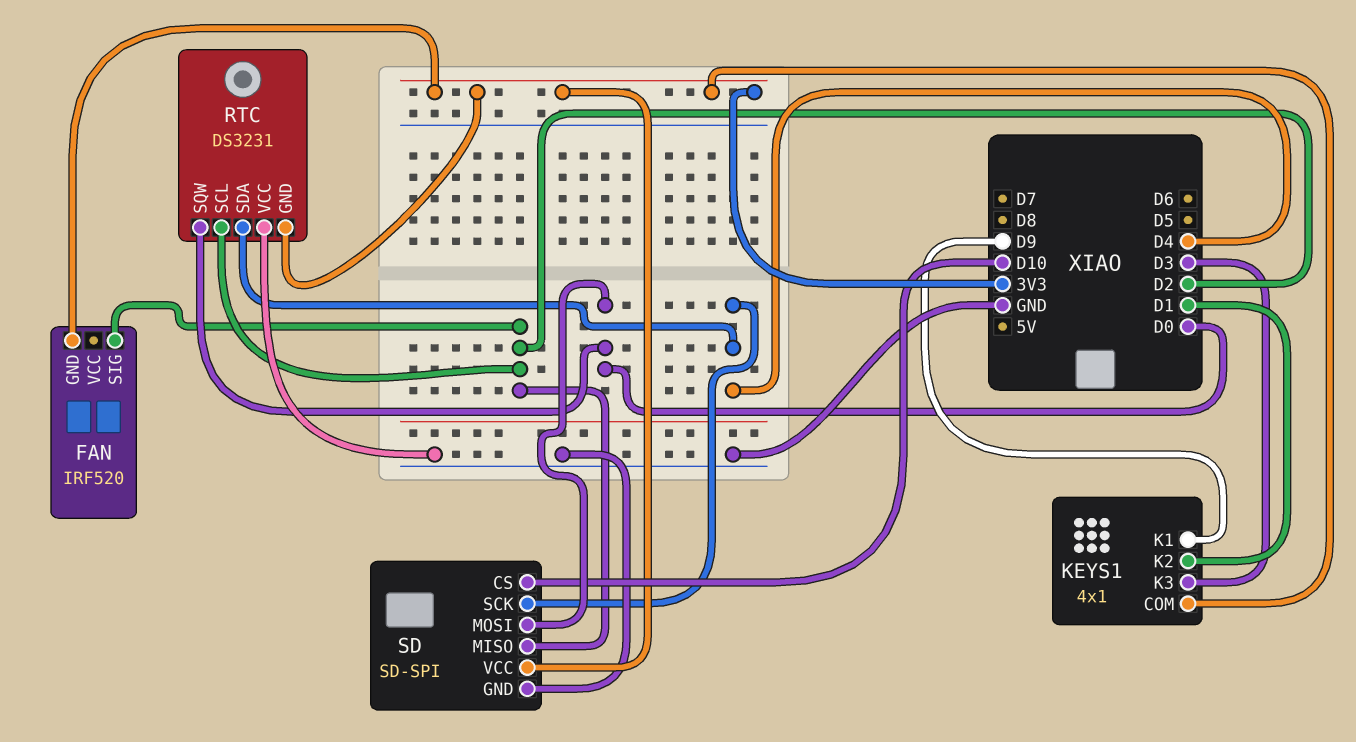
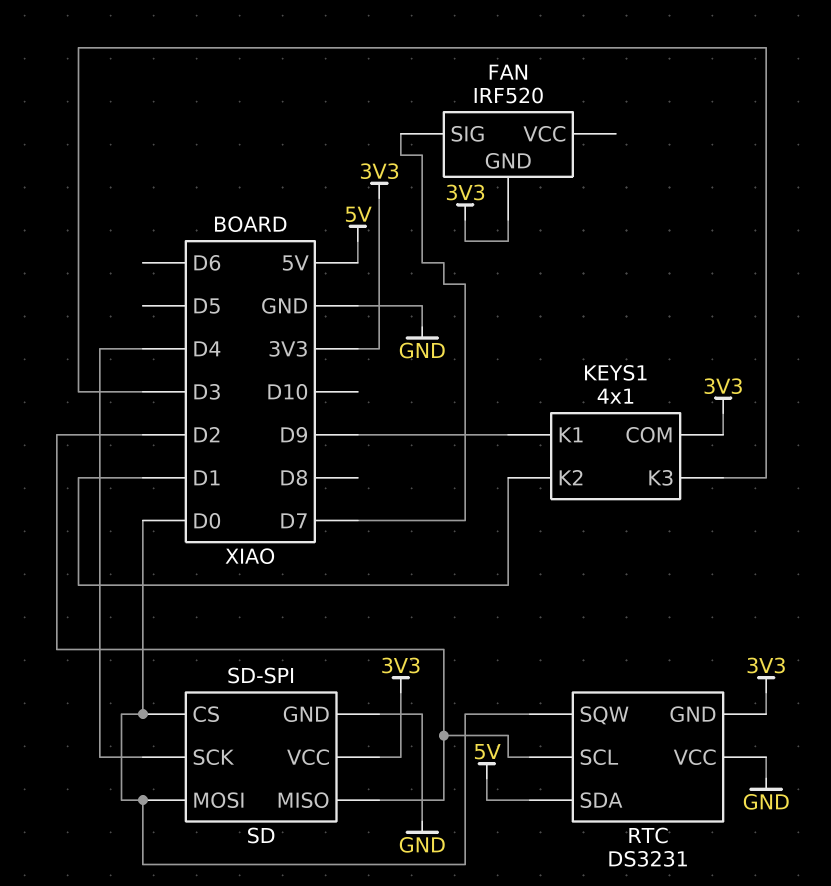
FAN pin SIG: D2 -> D7
RTC pin SDA: D4 -> 5V
SD pin CS: D10 -> D0

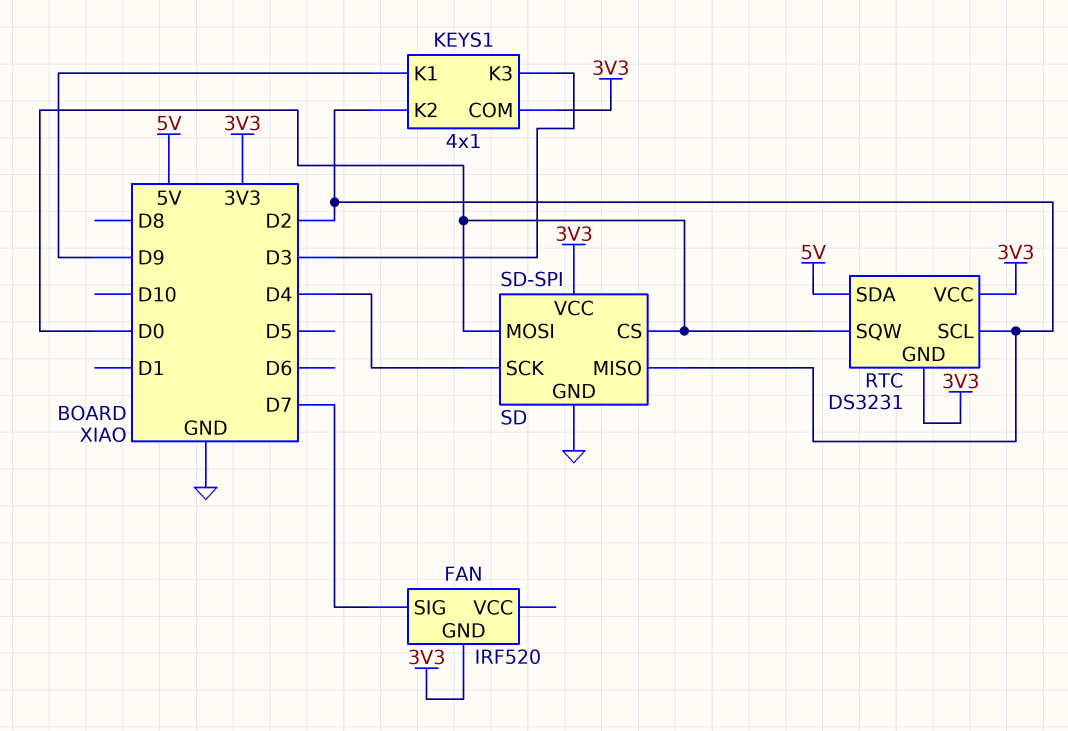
KEYS1 pin K2: D1 -> D2
RTC pin VCC: GND -> 3V3

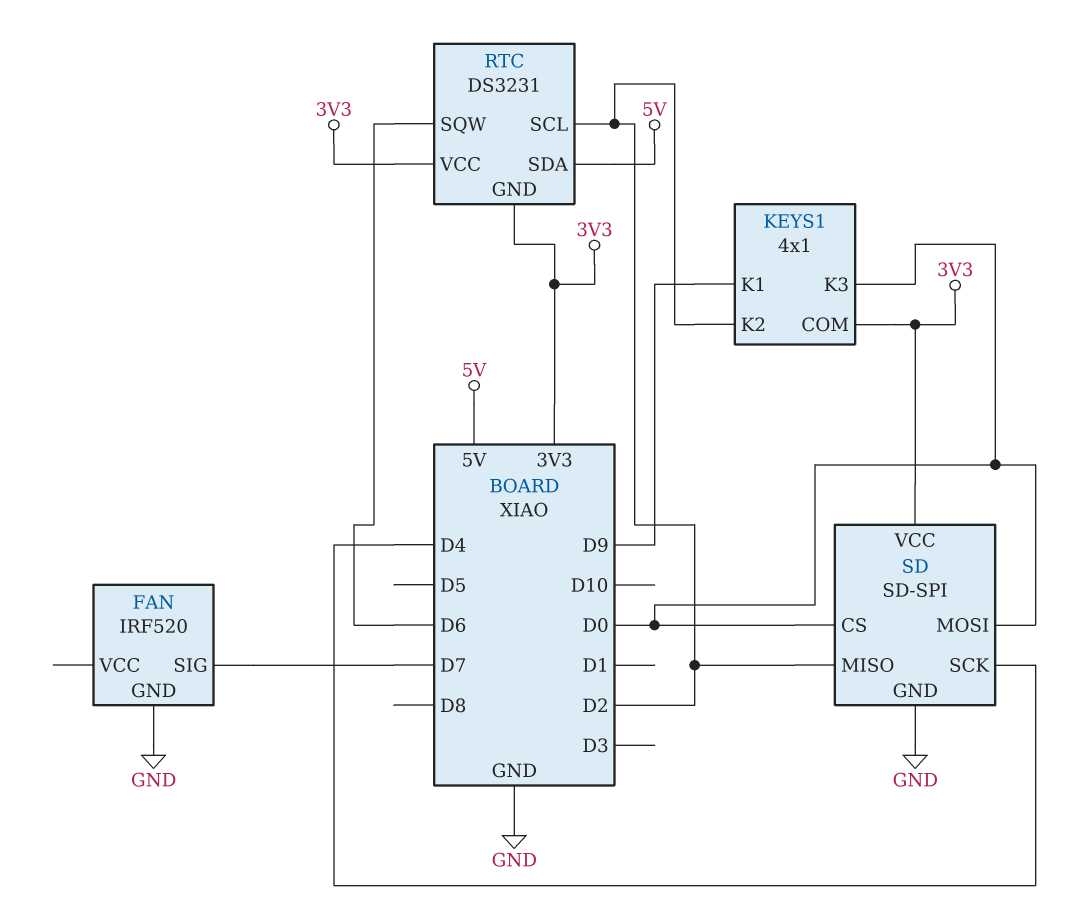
FAN pin GND: 3V3 -> GND
KEYS1 pin K3: D3 -> D0
RTC pin SQW: D0 -> D6

